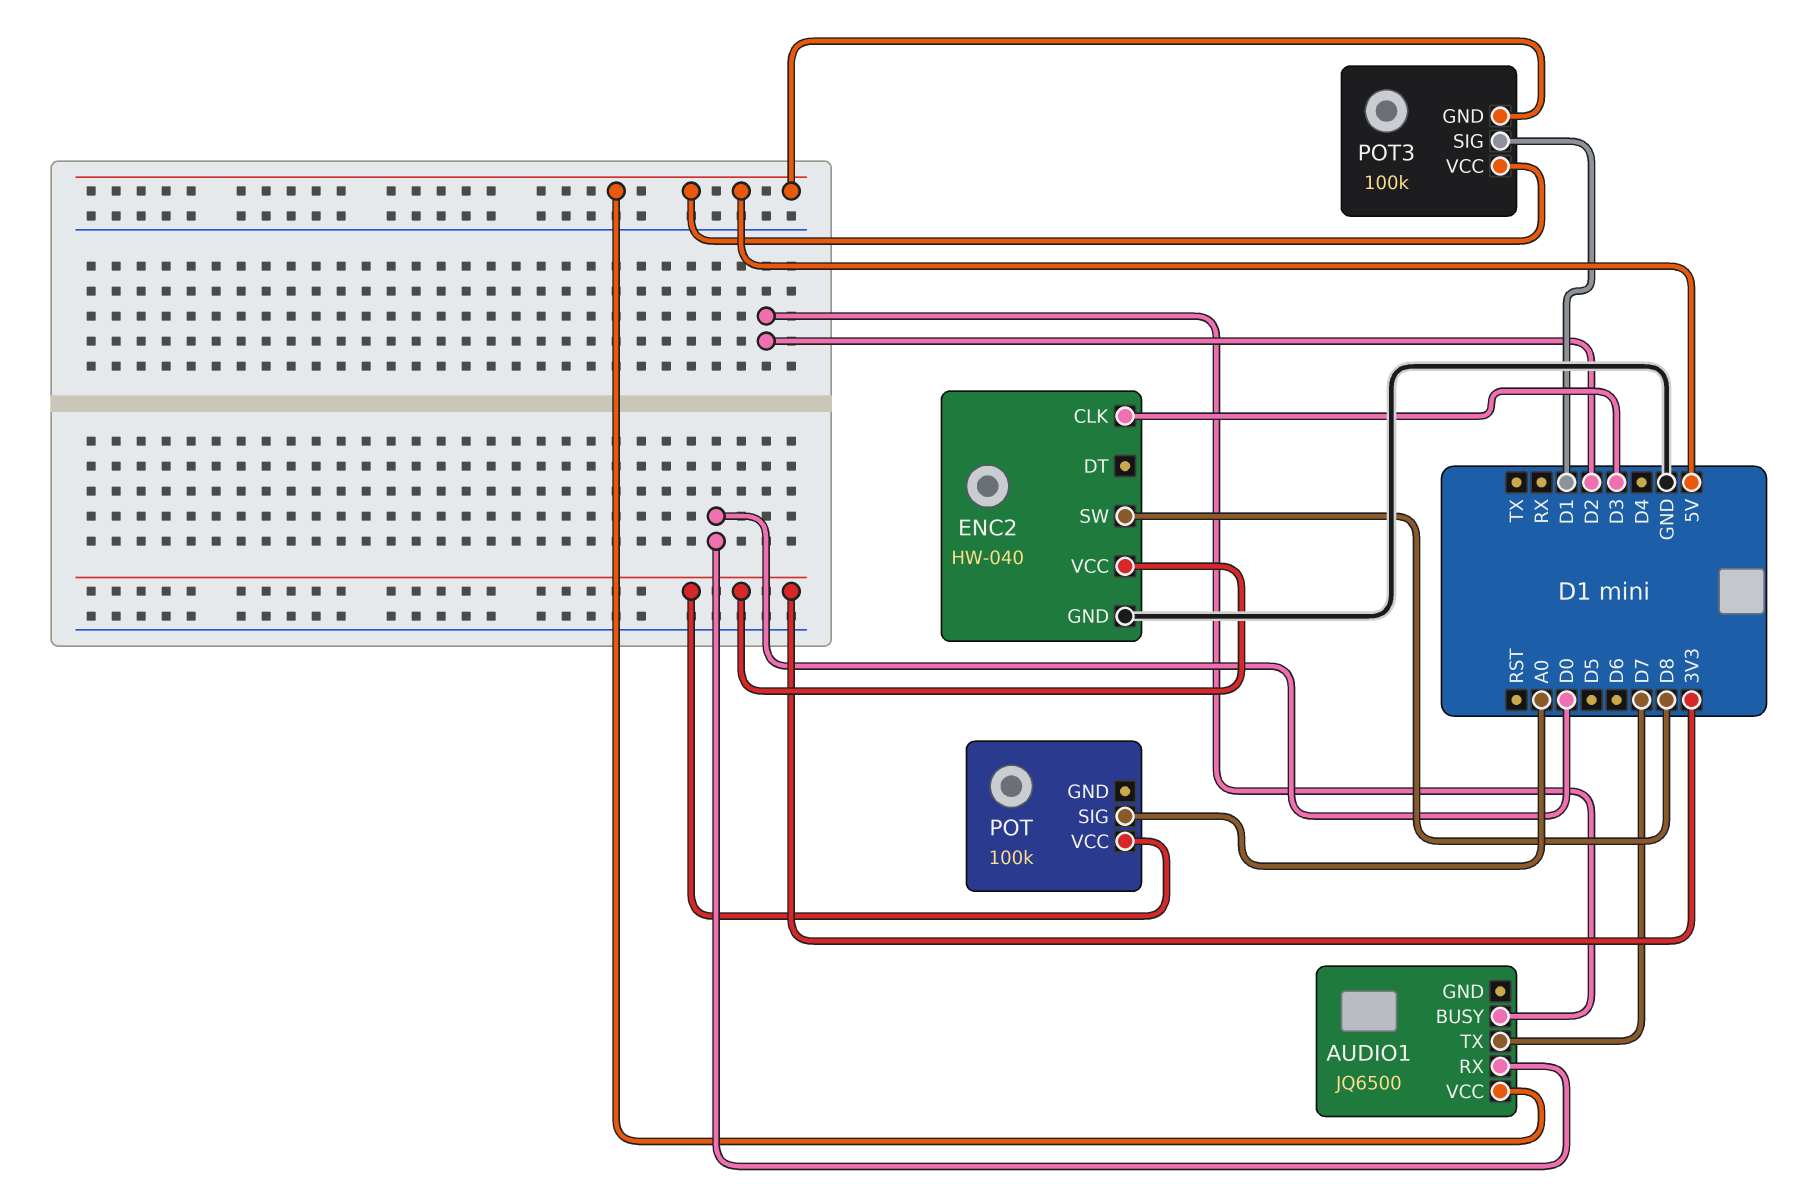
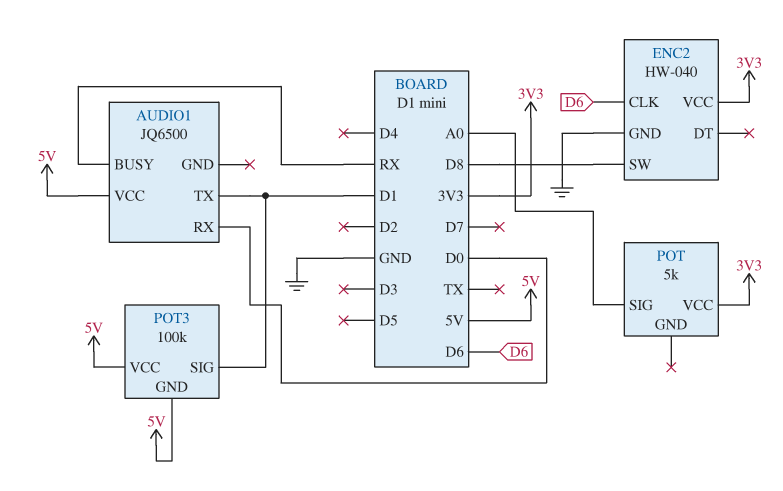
AUDIO1 pin BUSY: D2 -> RX
AUDIO1 pin TX: D7 -> D1
ENC2 pin CLK: D3 -> D6
POT: 100k -> 5k

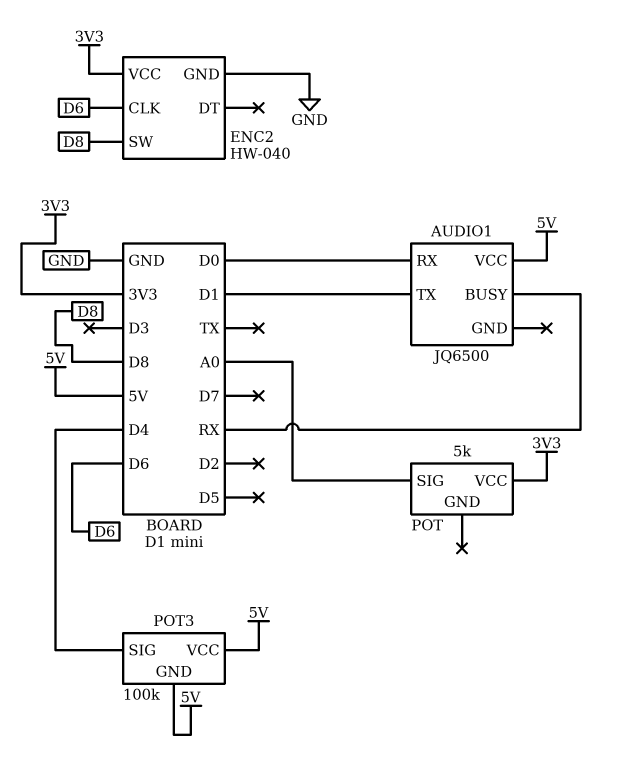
POT3 pin SIG: D1 -> D4

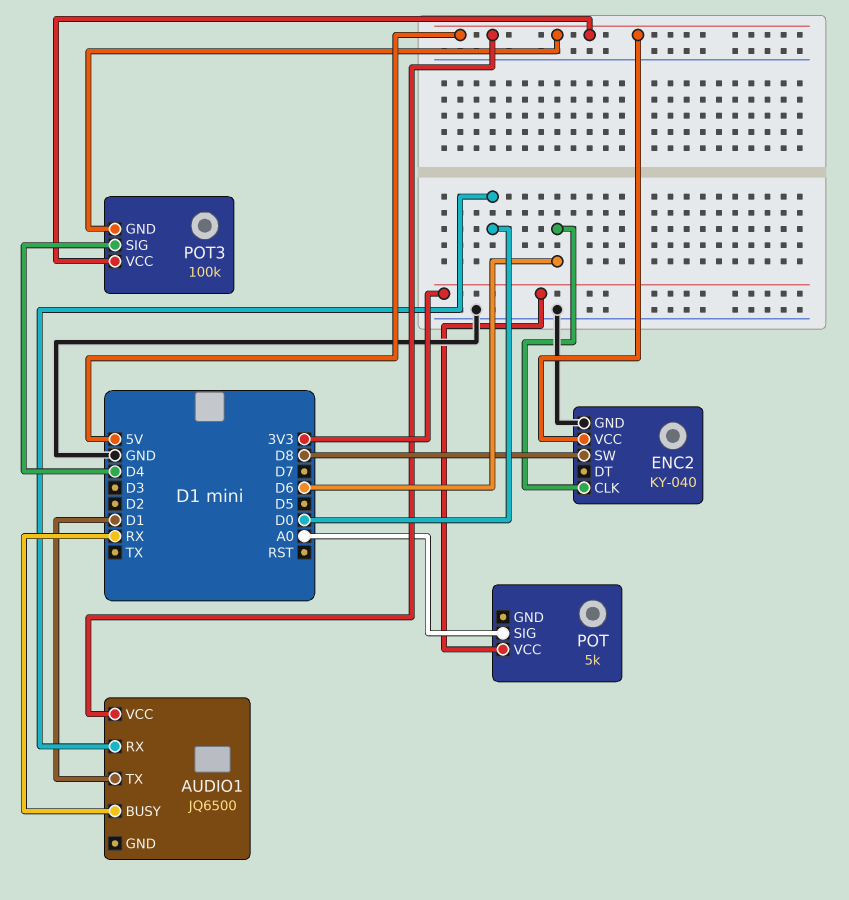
ENC2: HW-040 -> KY-040
ENC2 pin VCC: 3V3 -> 5V

